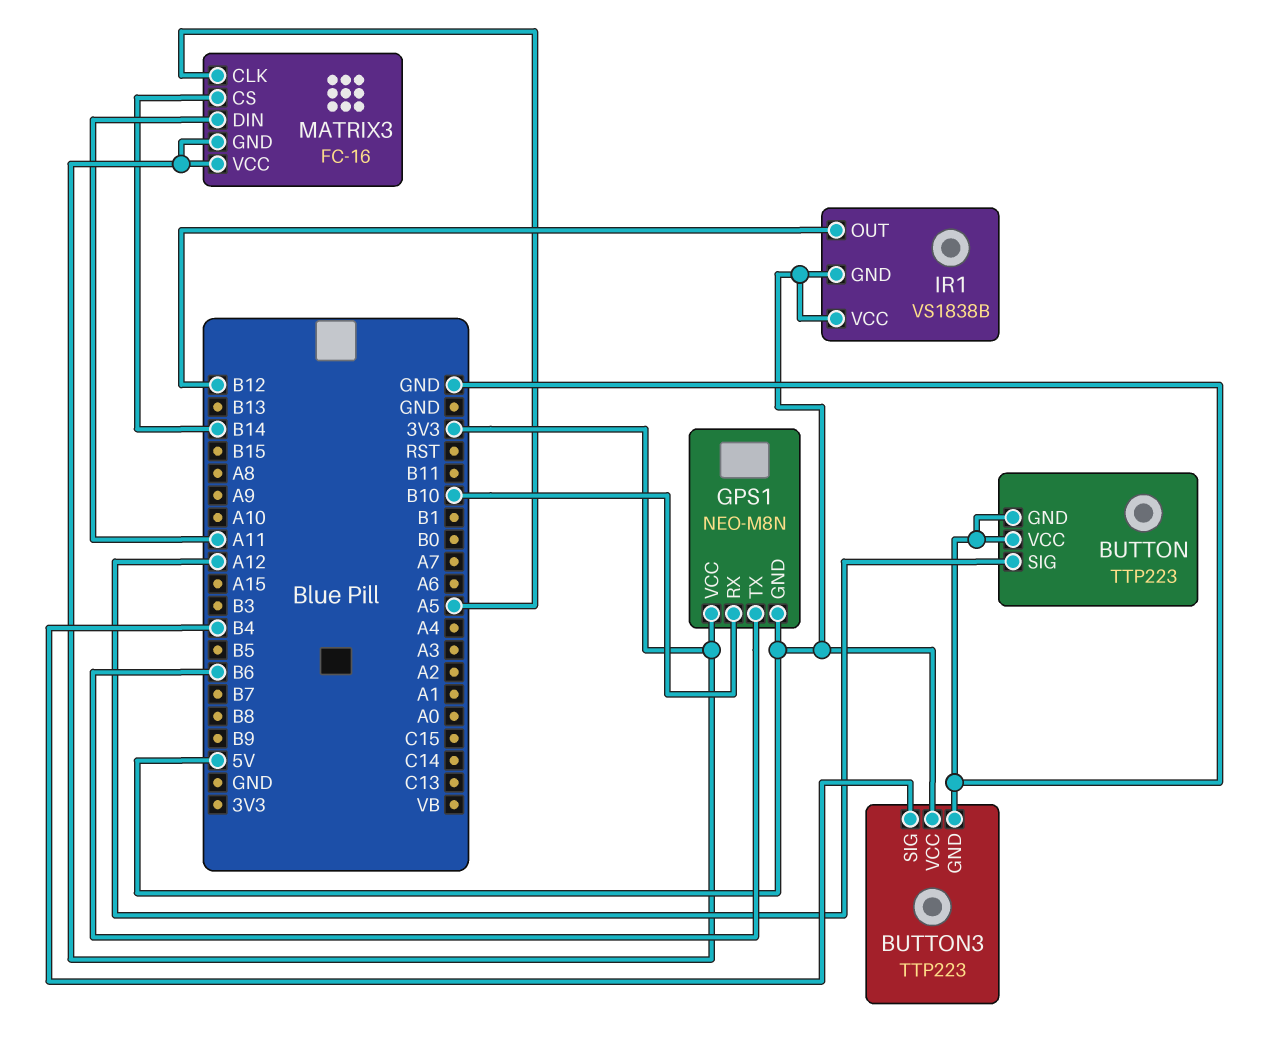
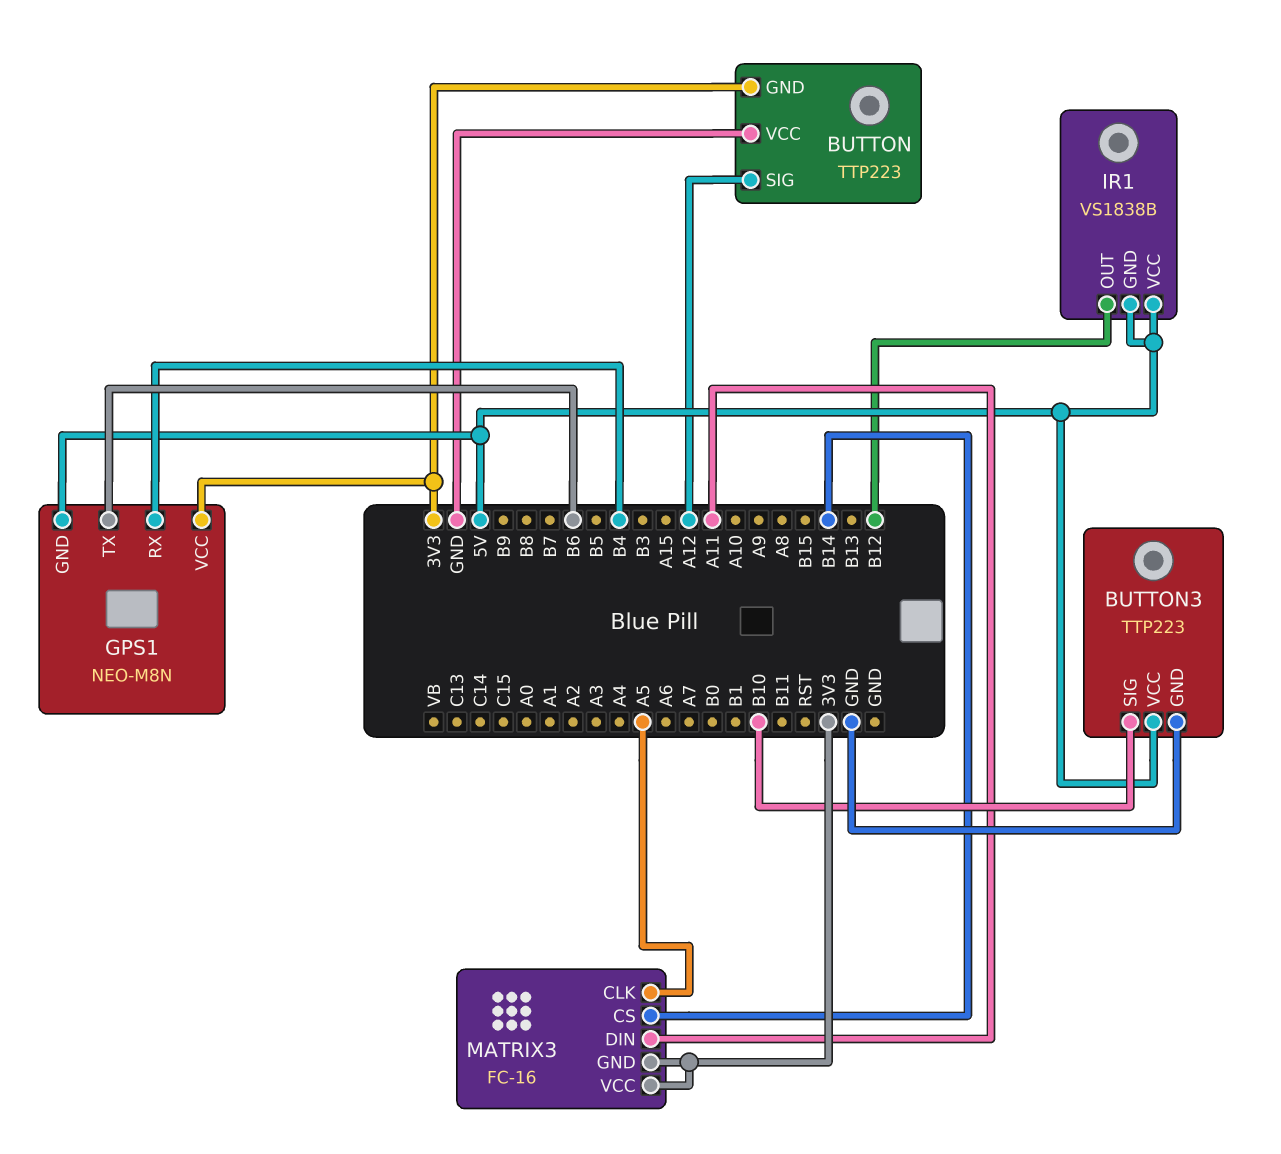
BUTTON pin GND: GND -> 3V3
BUTTON3 pin SIG: B4 -> B10
GPS1 pin RX: B10 -> B4

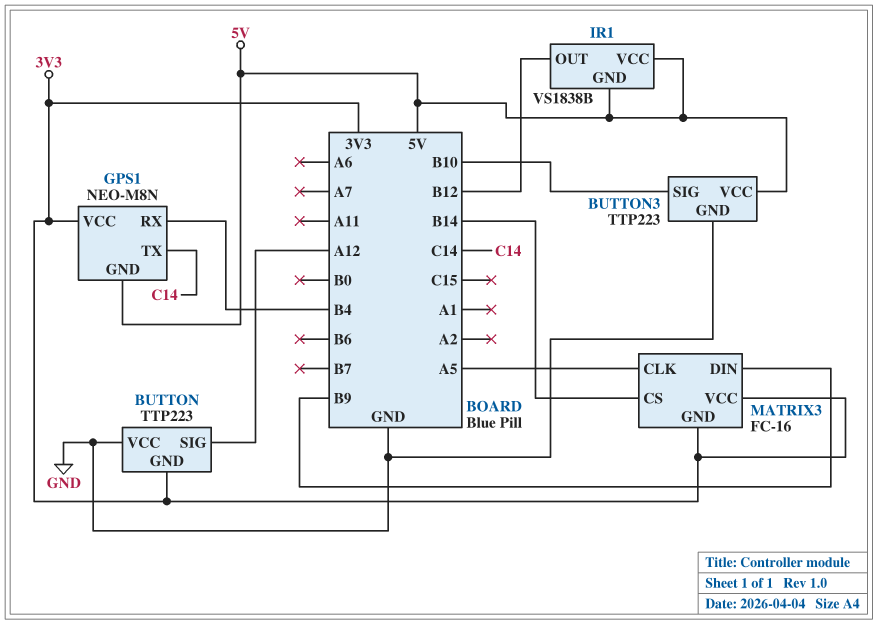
GPS1 pin TX: B6 -> C14
MATRIX3 pin DIN: A11 -> B9

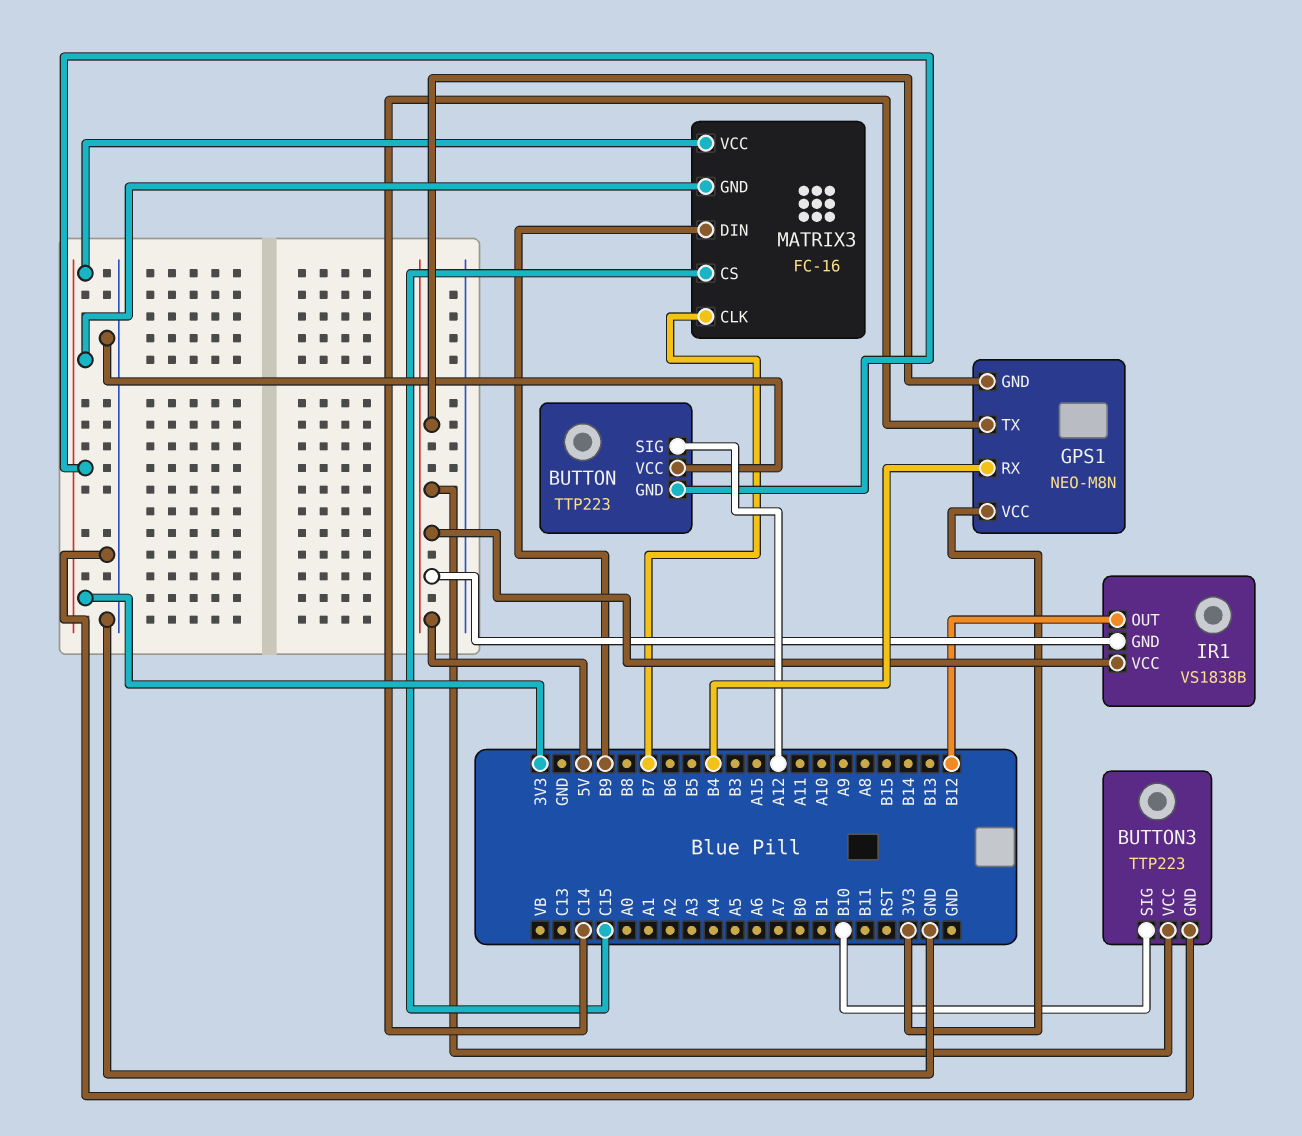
MATRIX3 pin CLK: A5 -> B7
MATRIX3 pin CS: B14 -> C15

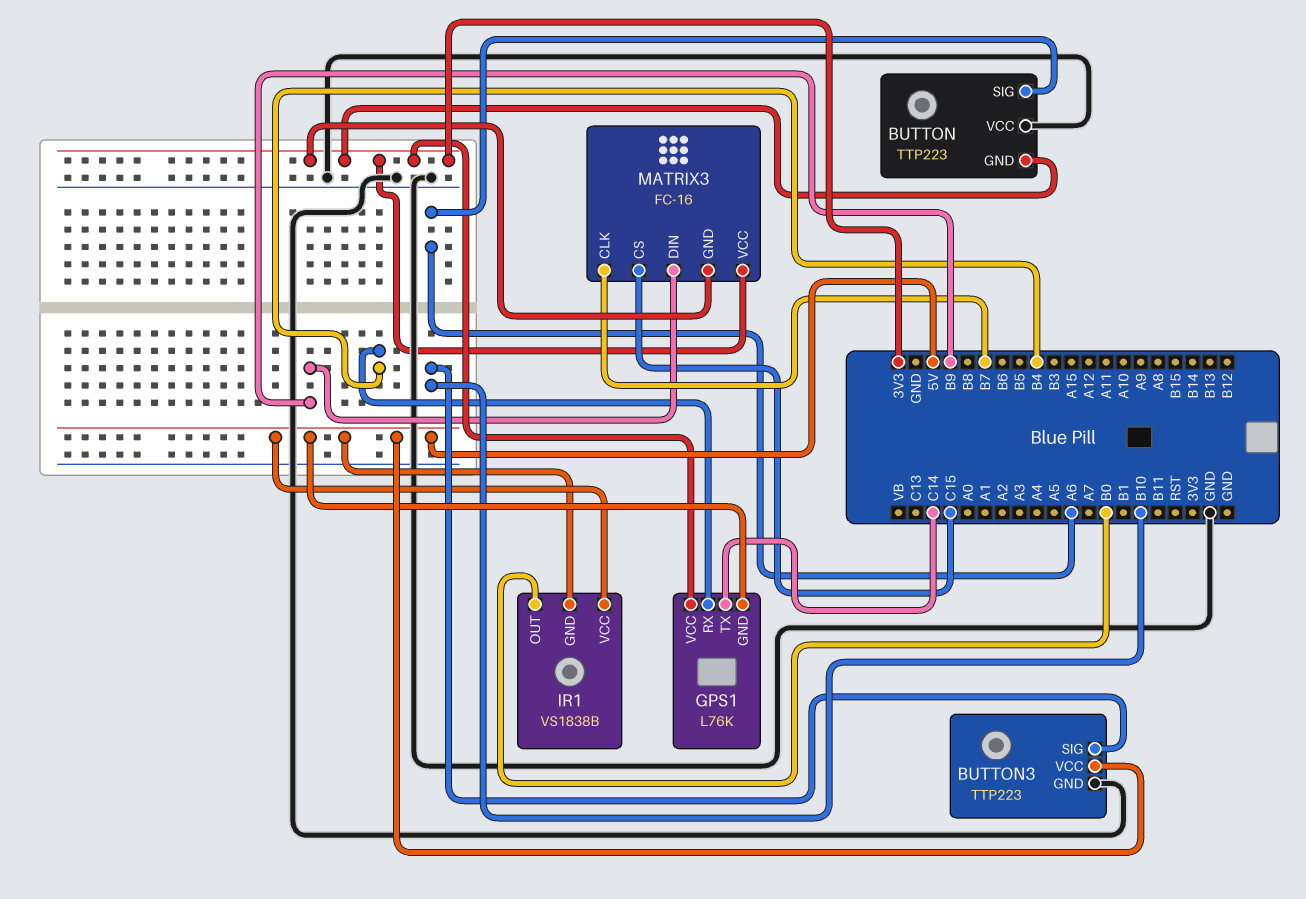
BUTTON pin SIG: A12 -> A6
GPS1: NEO-M8N -> L76K
IR1 pin OUT: B12 -> B0

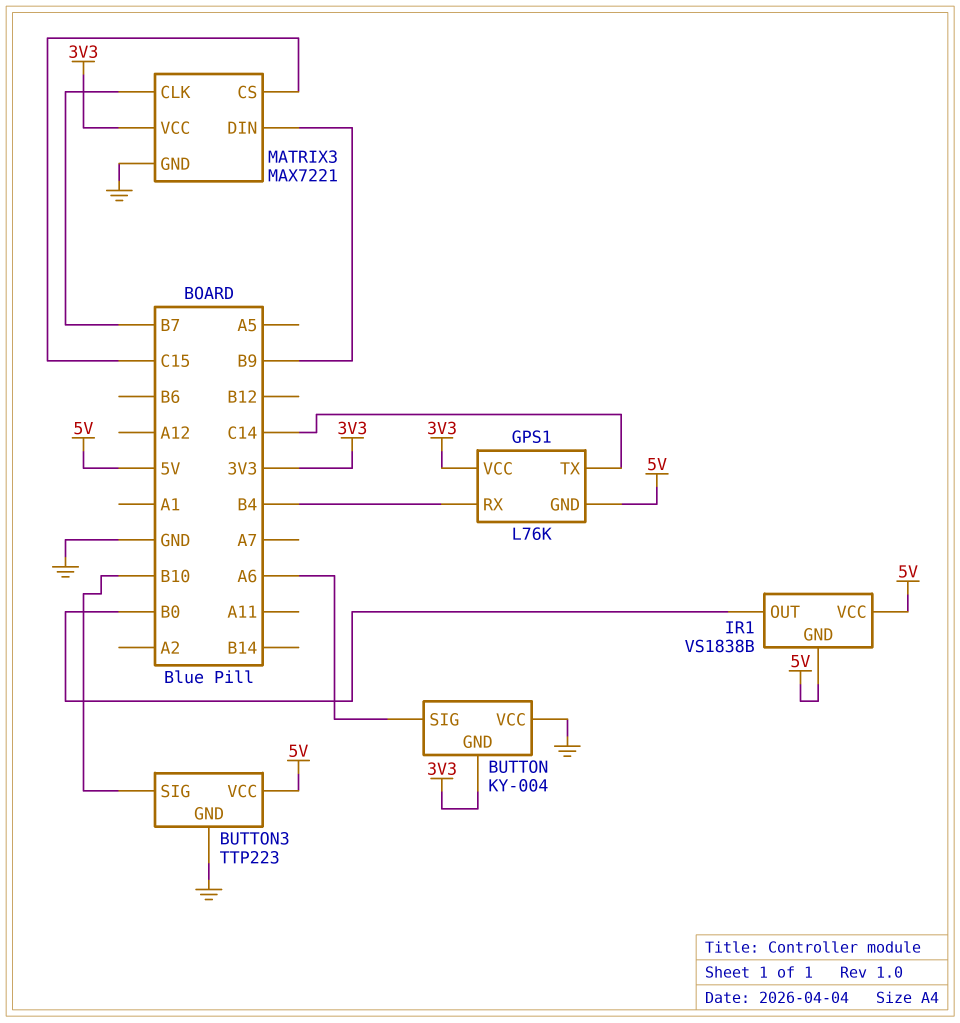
BUTTON: TTP223 -> KY-004
MATRIX3: FC-16 -> MAX7221
MATRIX3 pin GND: 3V3 -> GND

